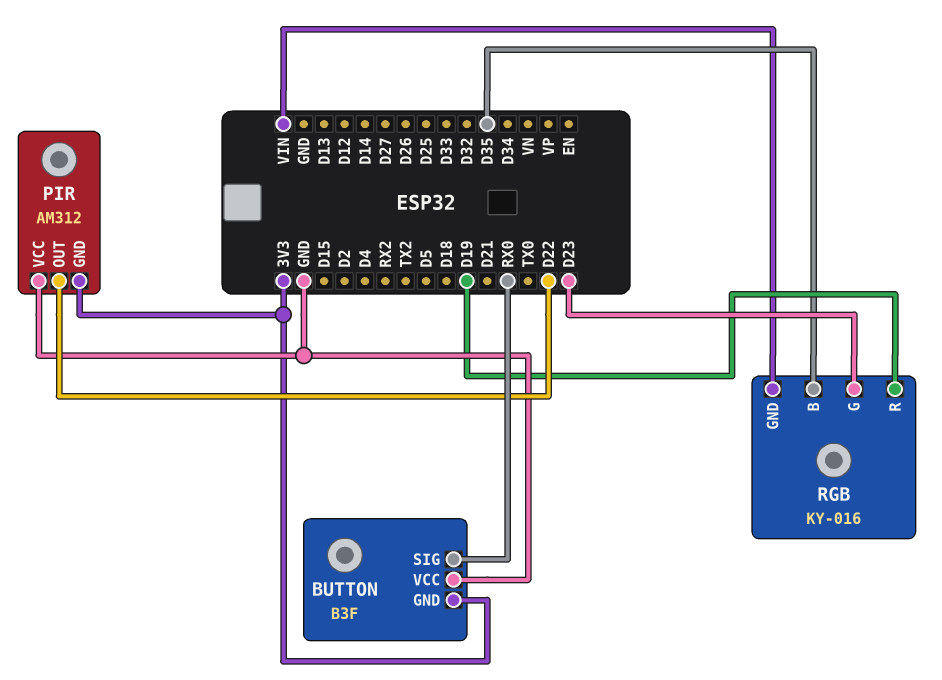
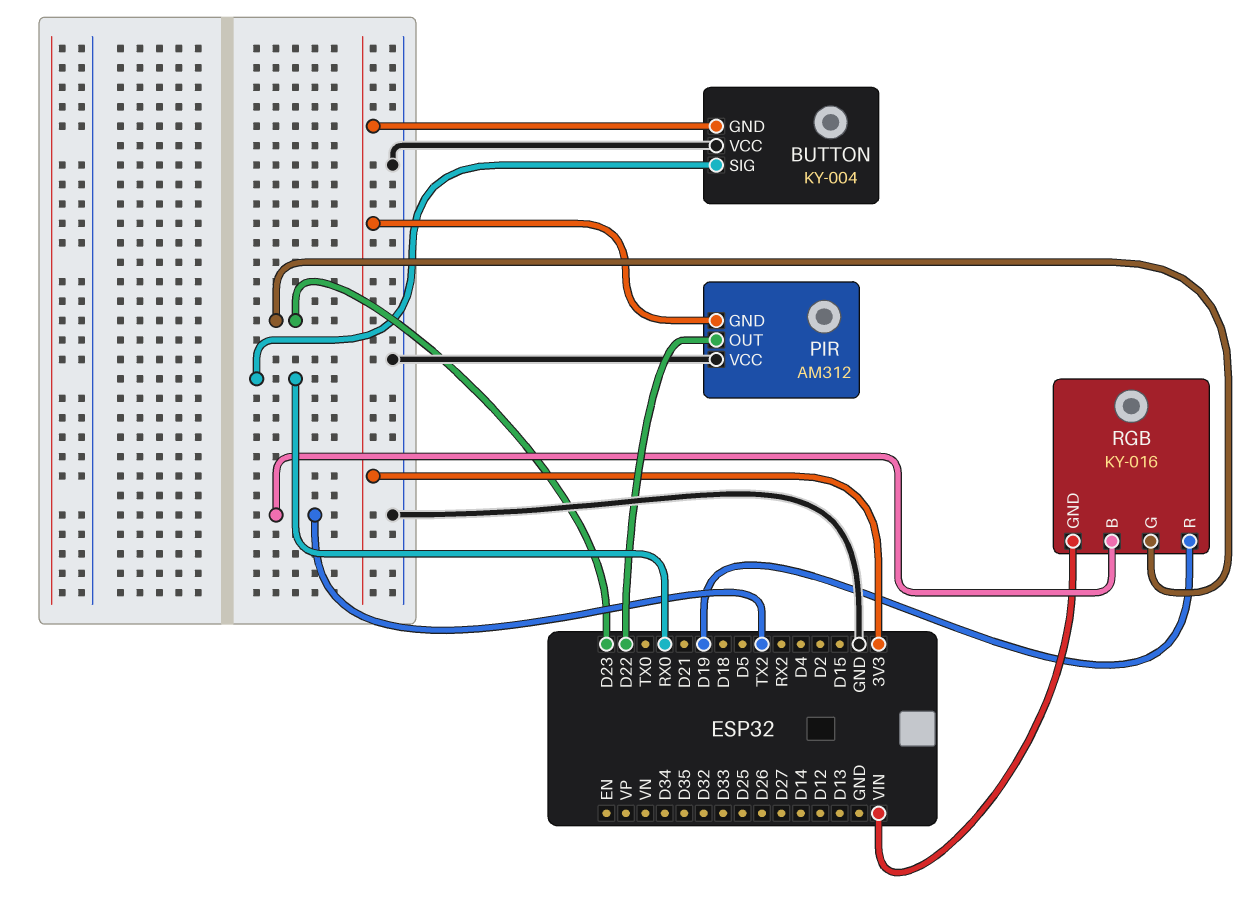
BUTTON: B3F -> KY-004
RGB pin B: D35 -> TX2

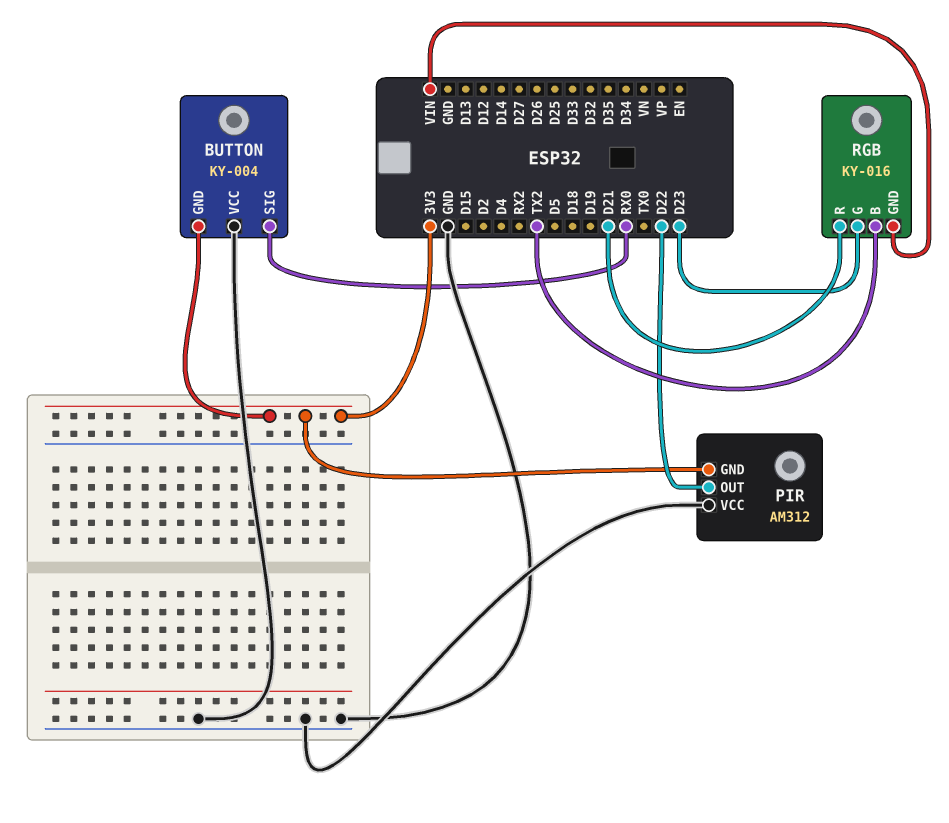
RGB pin R: D19 -> D21

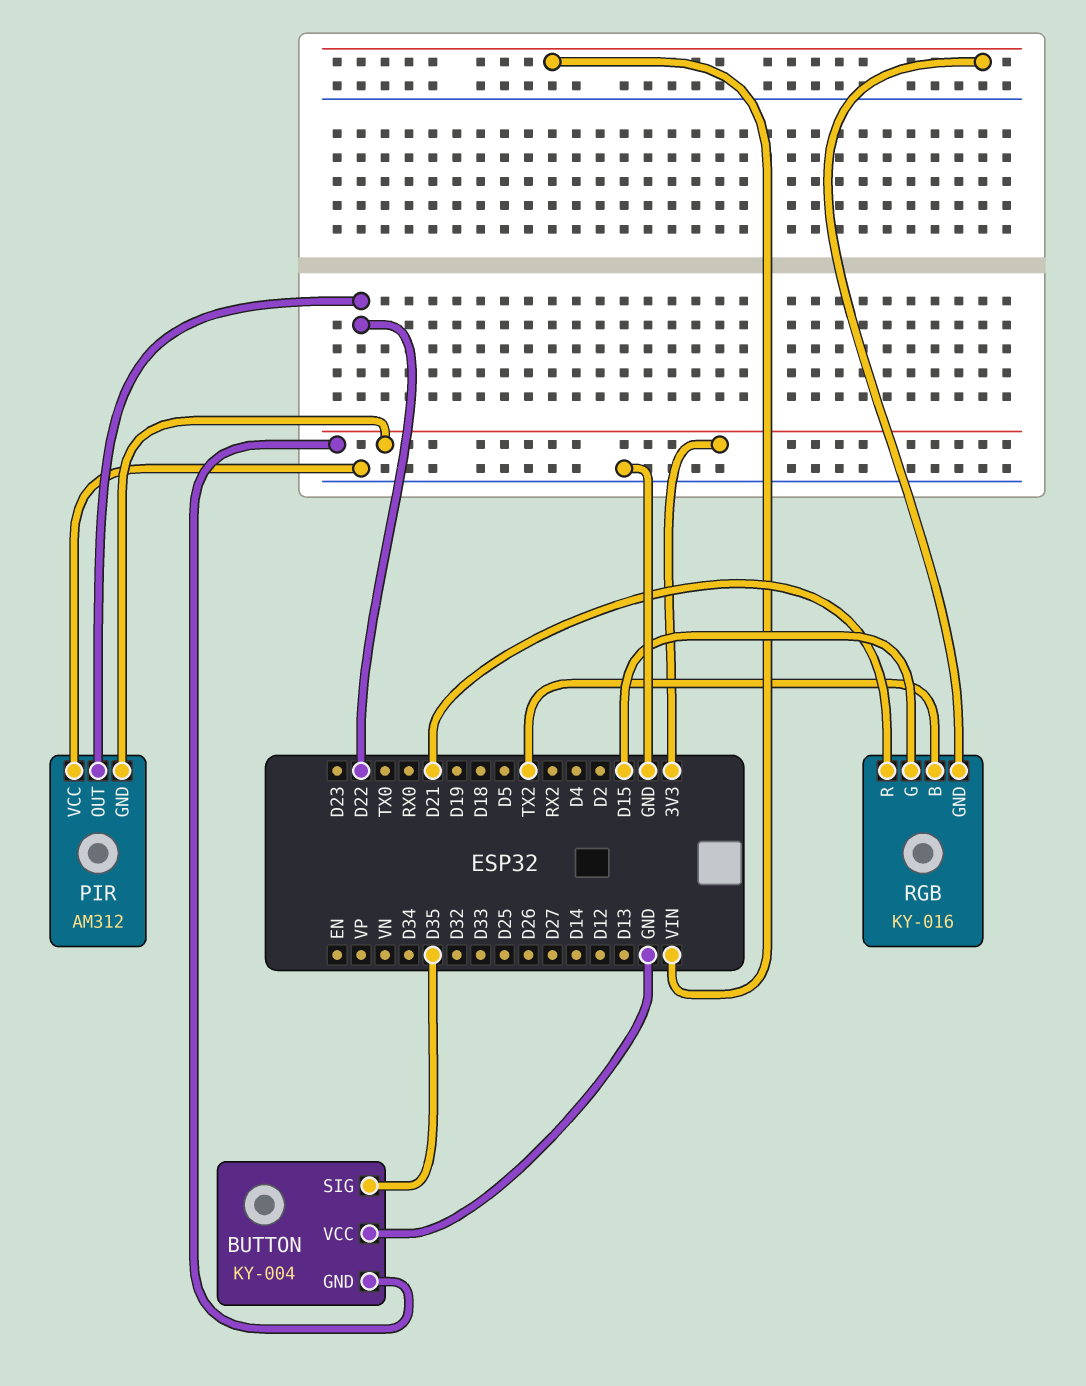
BUTTON pin SIG: RX0 -> D35
RGB pin G: D23 -> D15

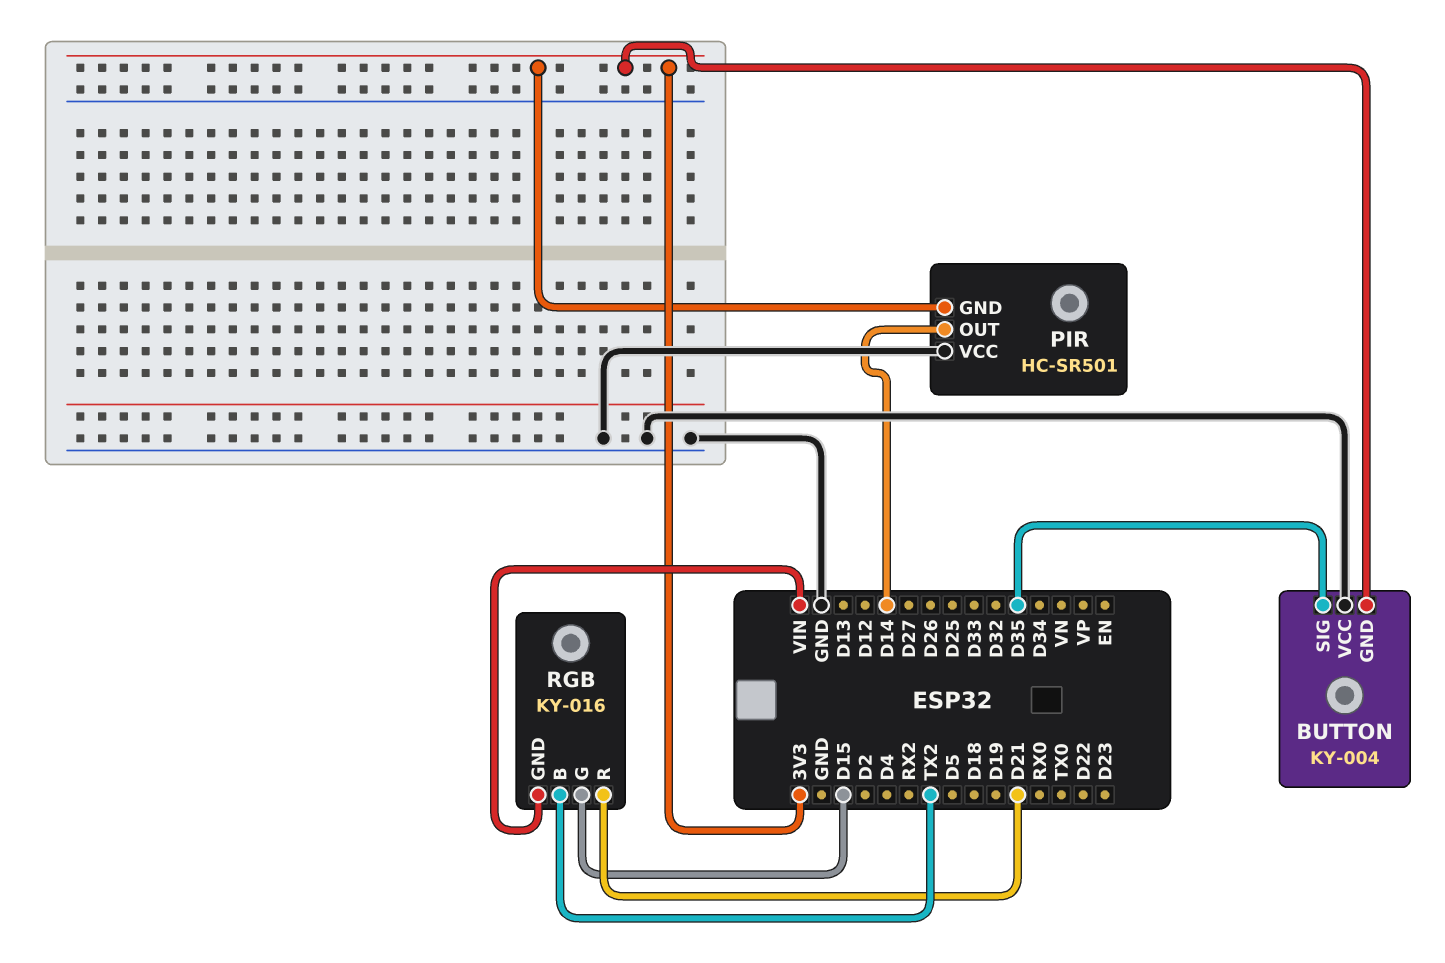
PIR: AM312 -> HC-SR501
PIR pin OUT: D22 -> D14

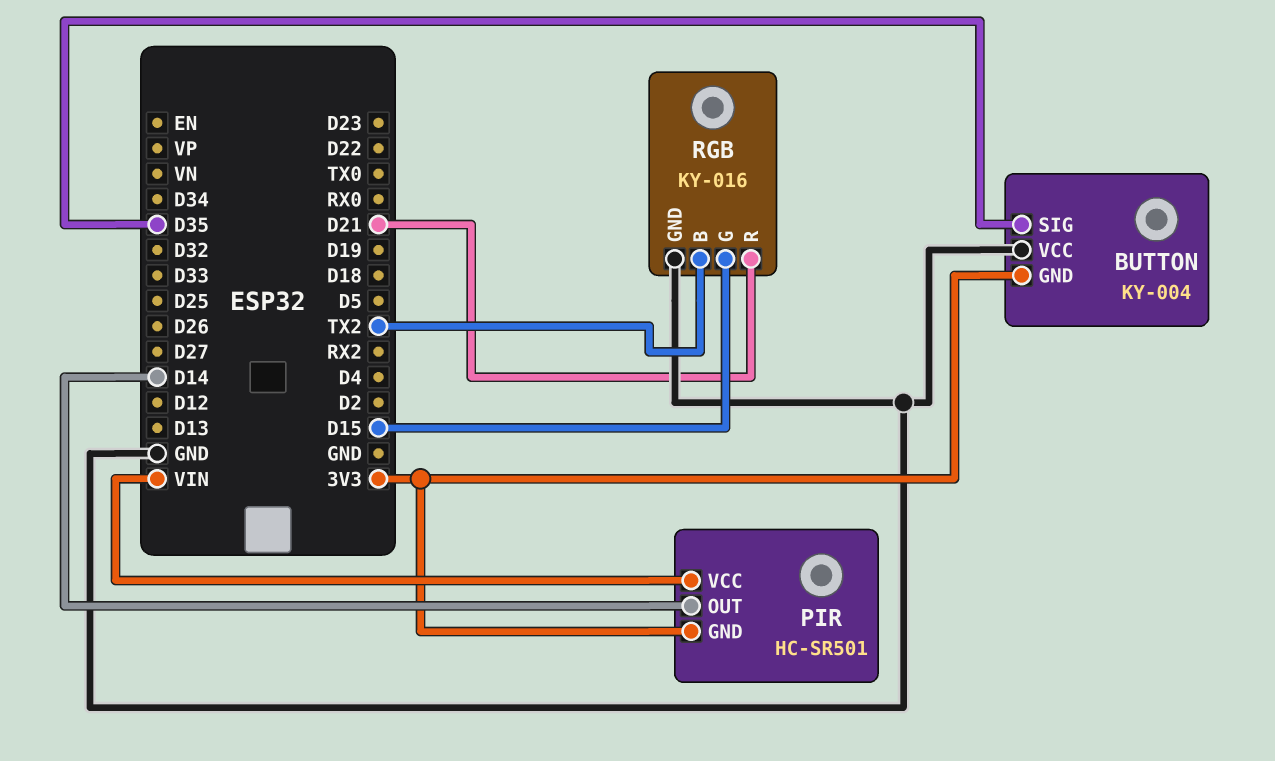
PIR pin VCC: GND -> VIN
RGB pin GND: VIN -> GND

